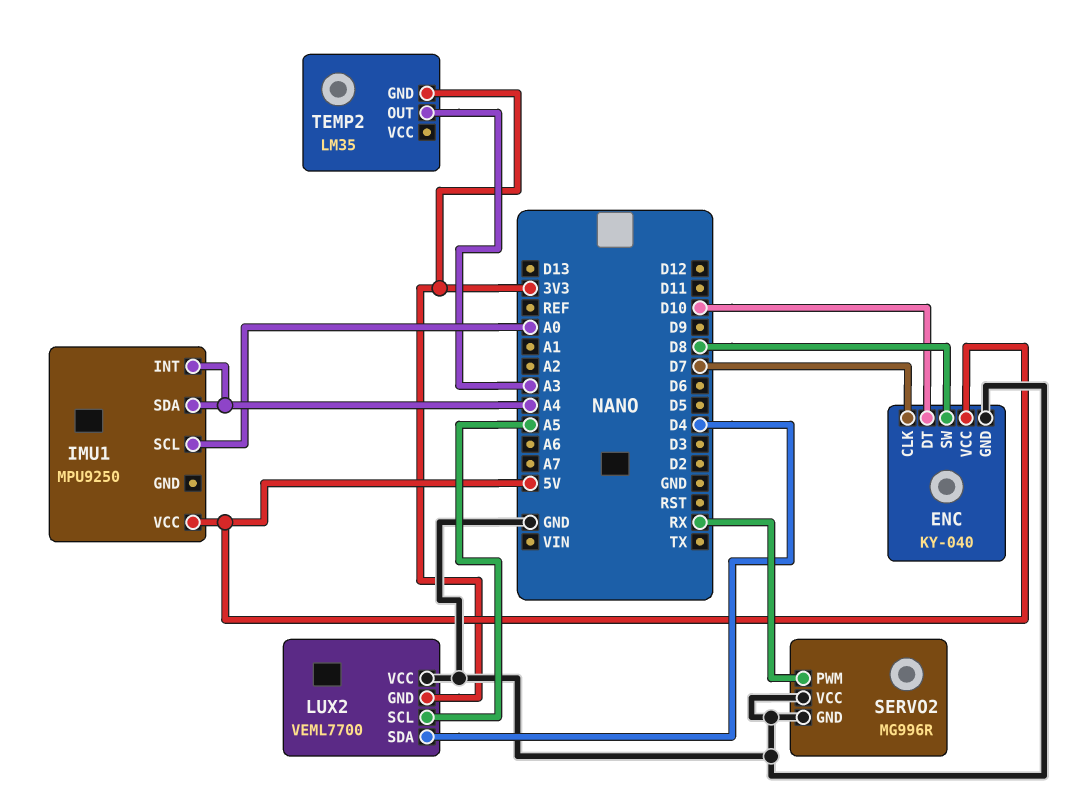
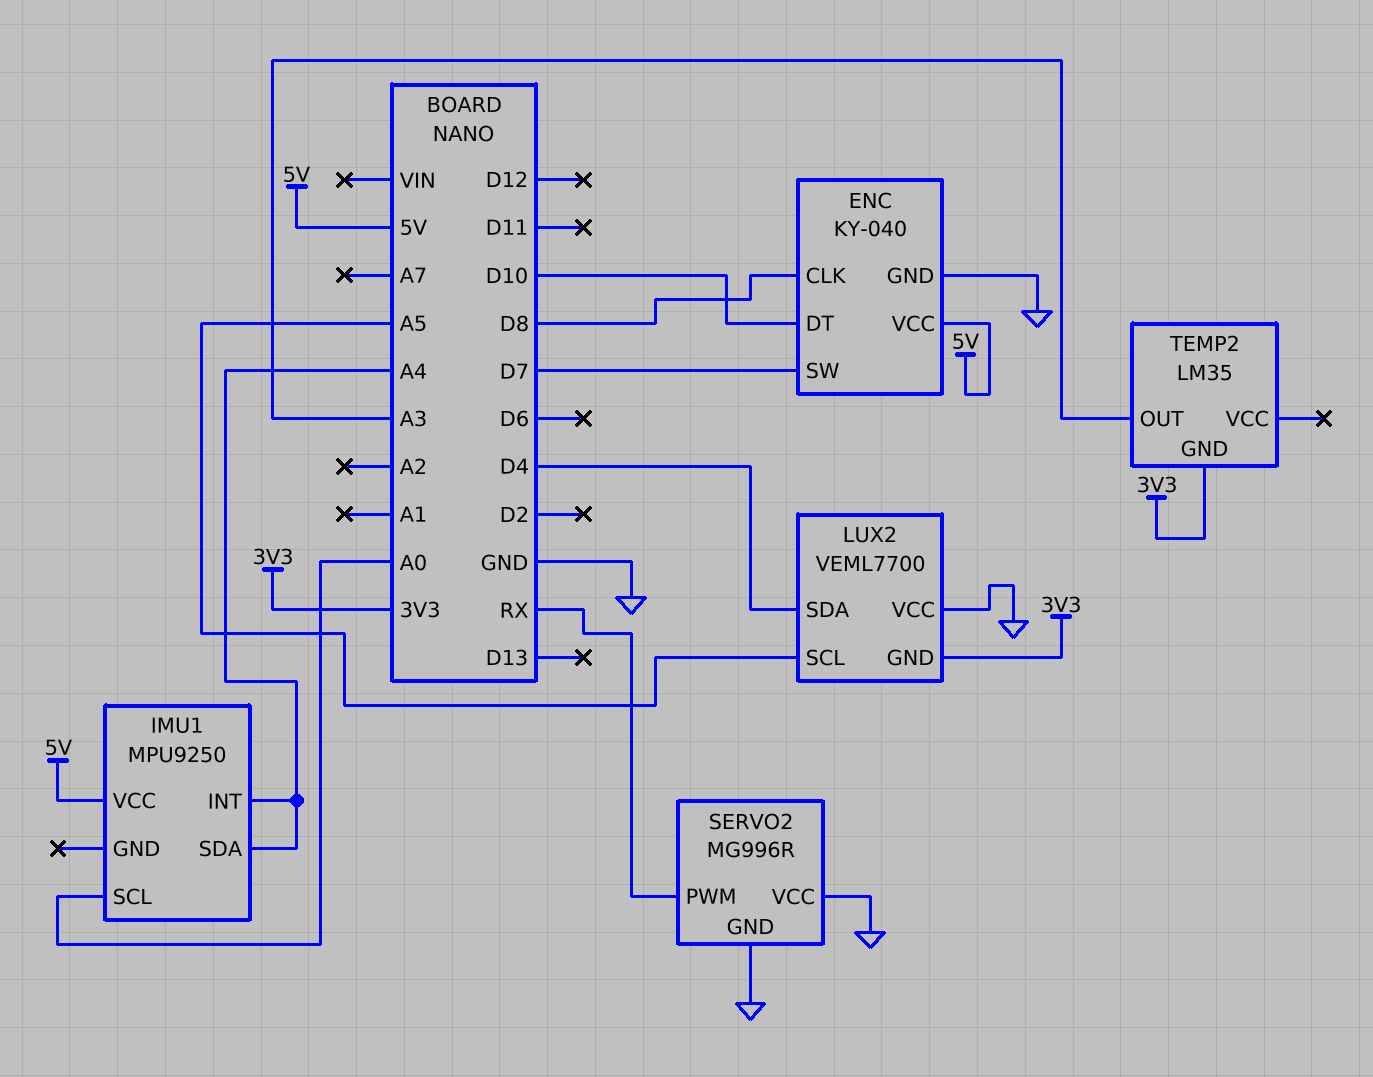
ENC pin CLK: D7 -> D8
ENC pin SW: D8 -> D7

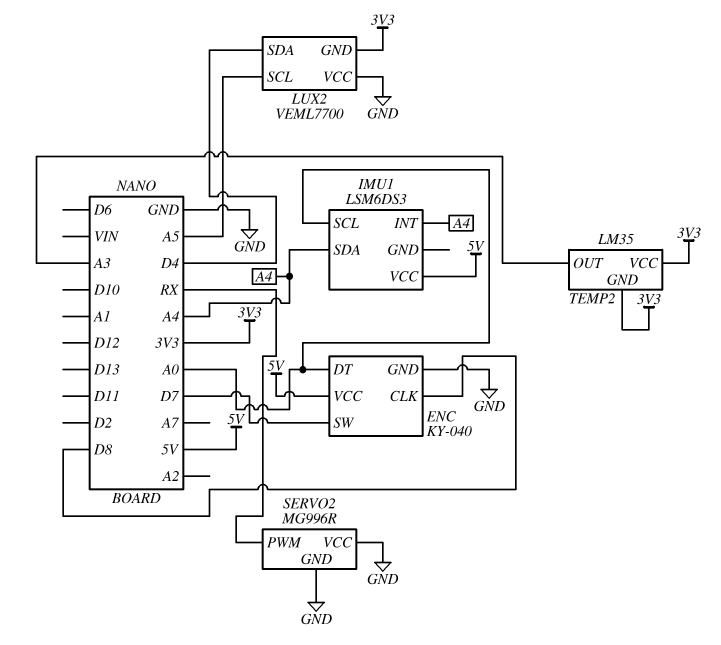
ENC pin DT: D10 -> A0
IMU1: MPU9250 -> LSM6DS3
TEMP2 pin VCC: none -> 3V3

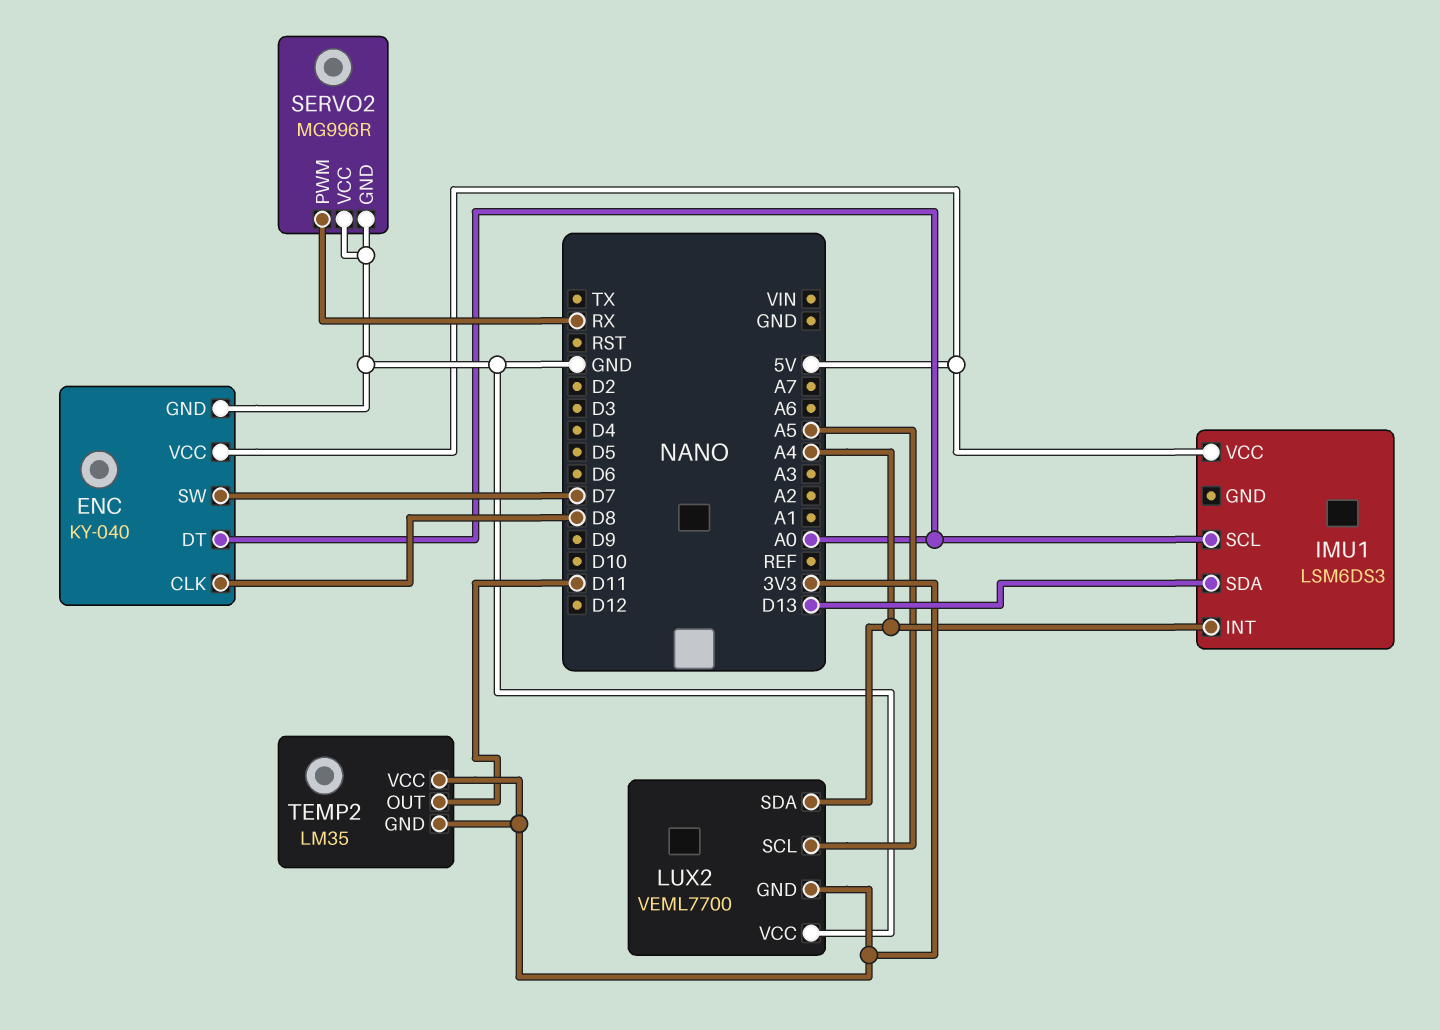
IMU1 pin SDA: A4 -> D13
LUX2 pin SDA: D4 -> A4
TEMP2 pin OUT: A3 -> D11

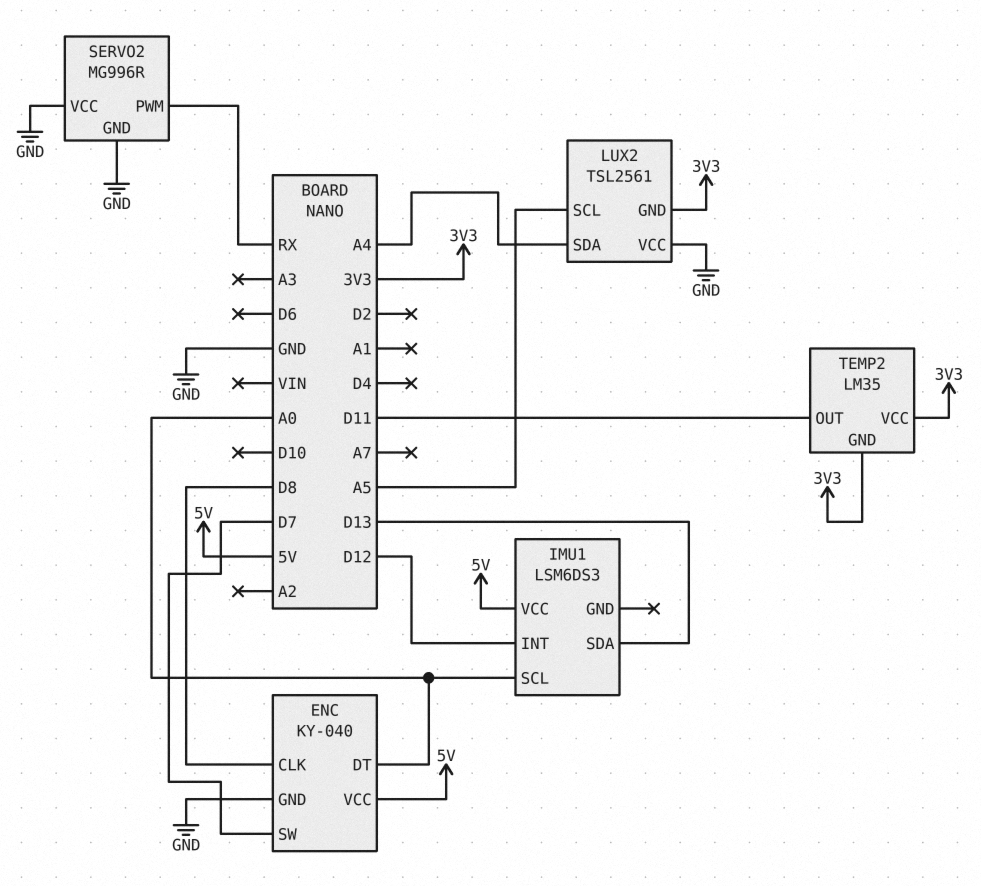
IMU1 pin INT: A4 -> D12
LUX2: VEML7700 -> TSL2561

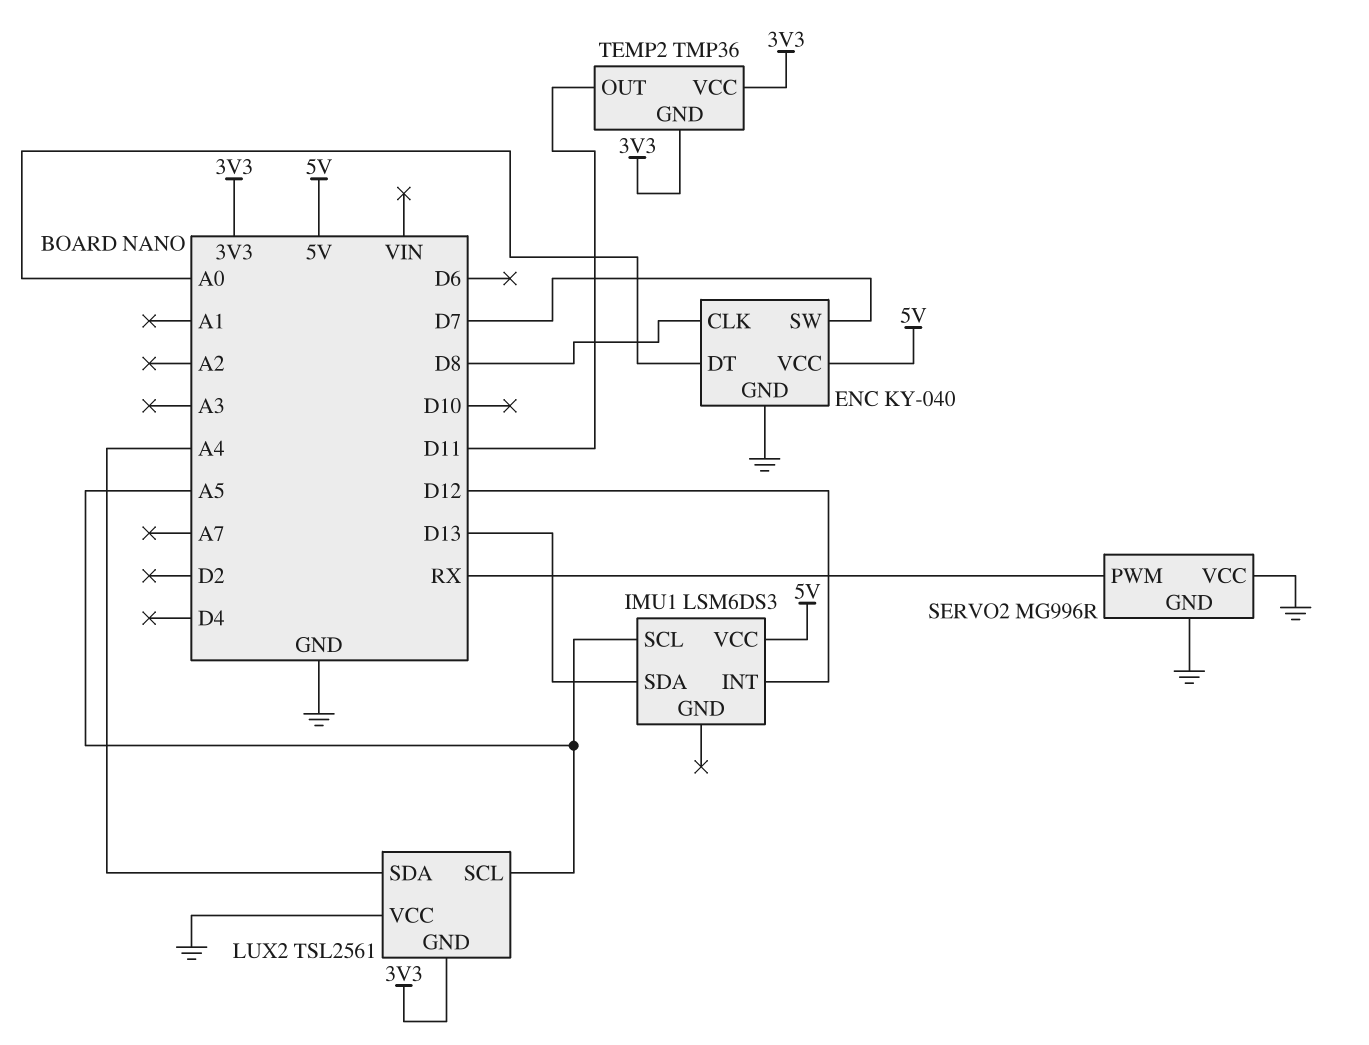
IMU1 pin SCL: A0 -> A5
TEMP2: LM35 -> TMP36

